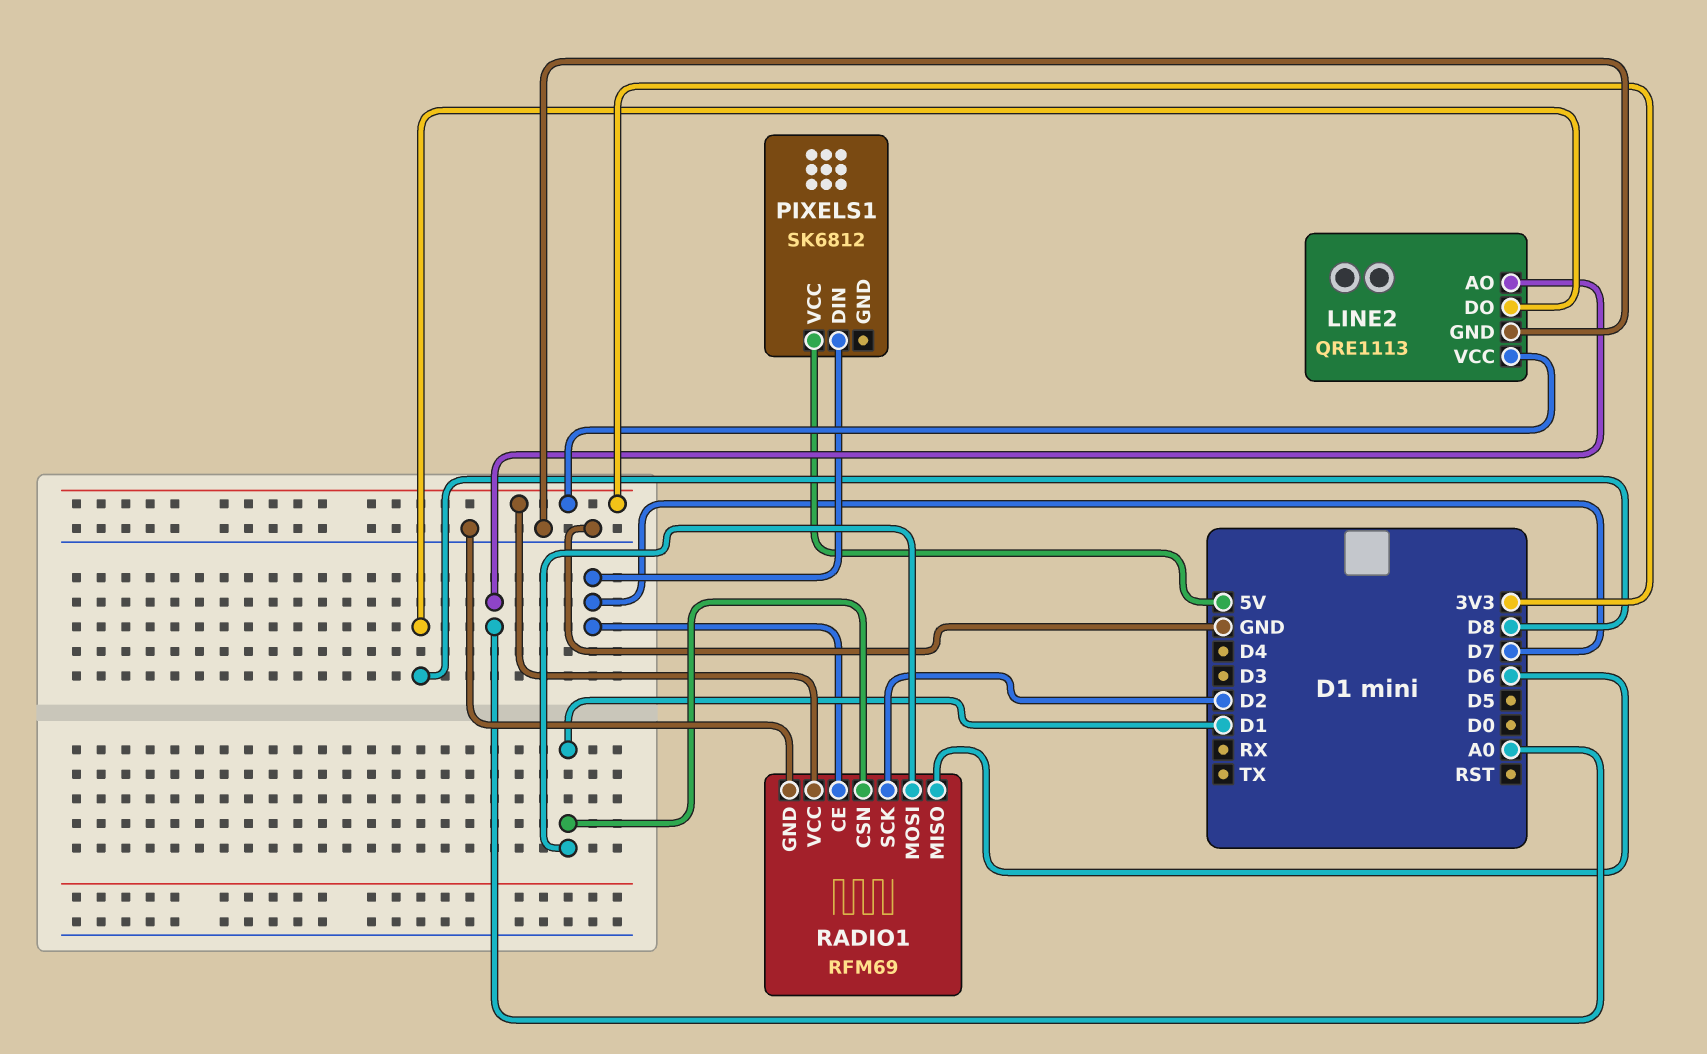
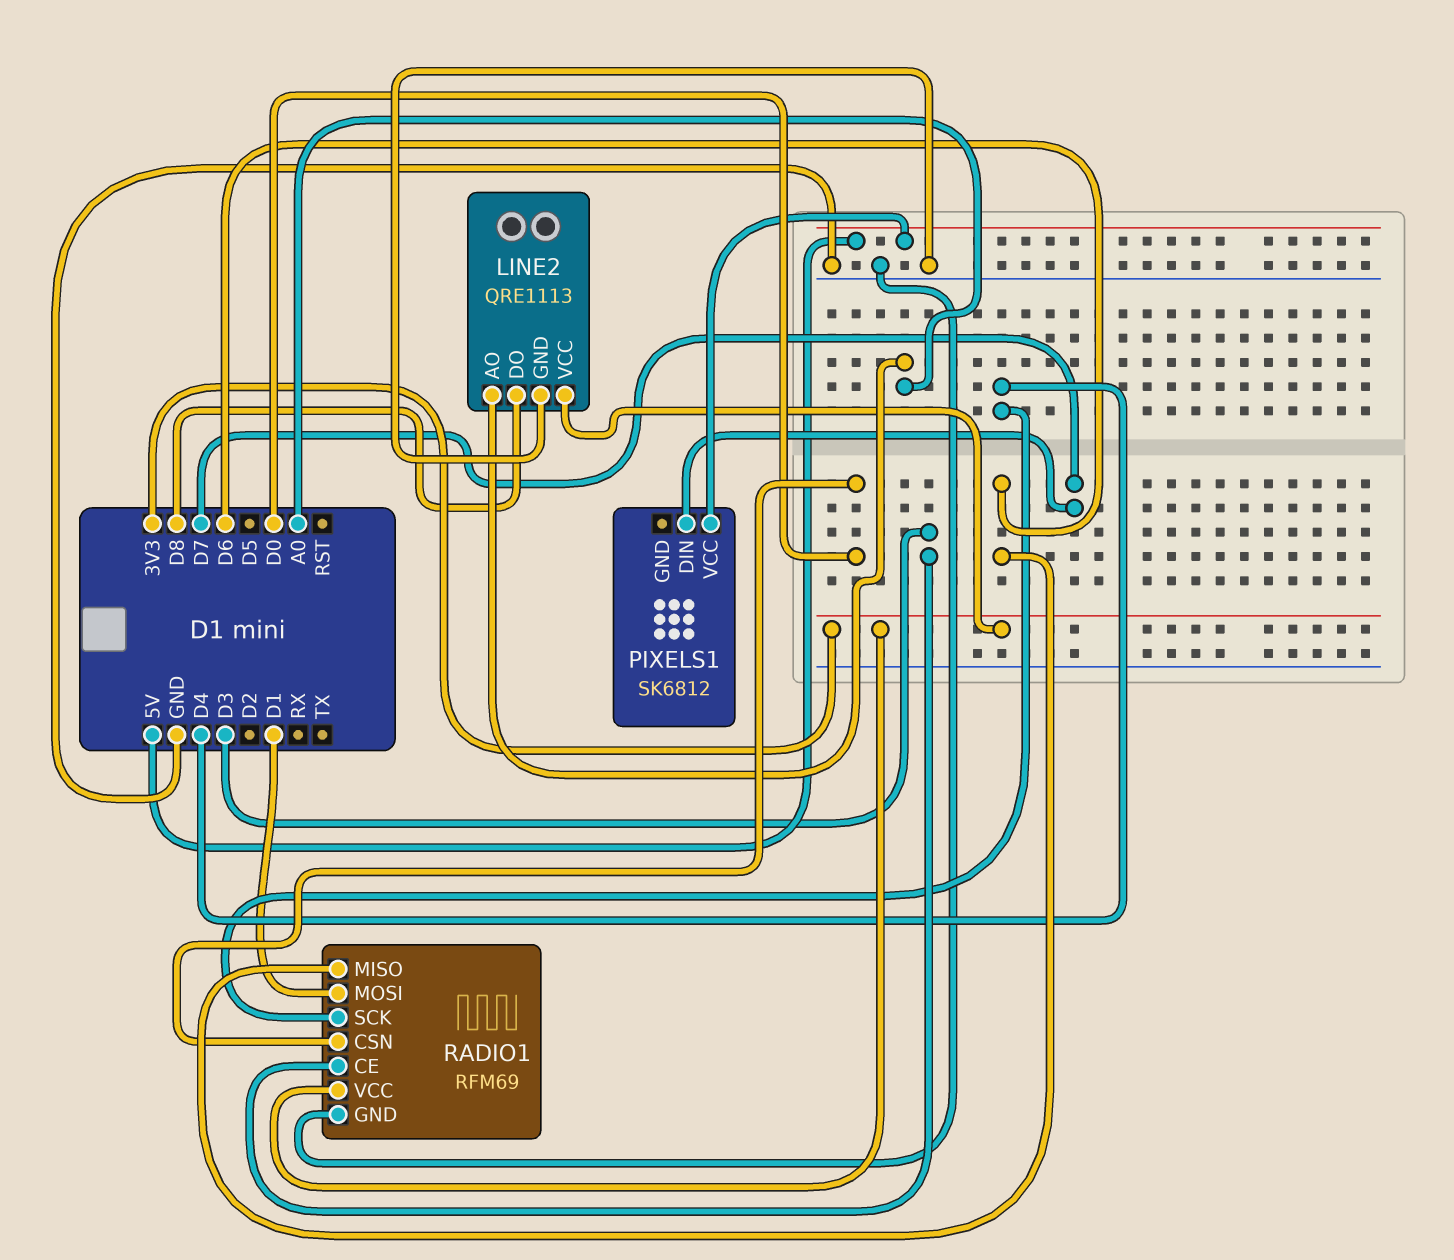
RADIO1 pin CE: D7 -> D3
RADIO1 pin CSN: D1 -> D0
RADIO1 pin SCK: D2 -> D4

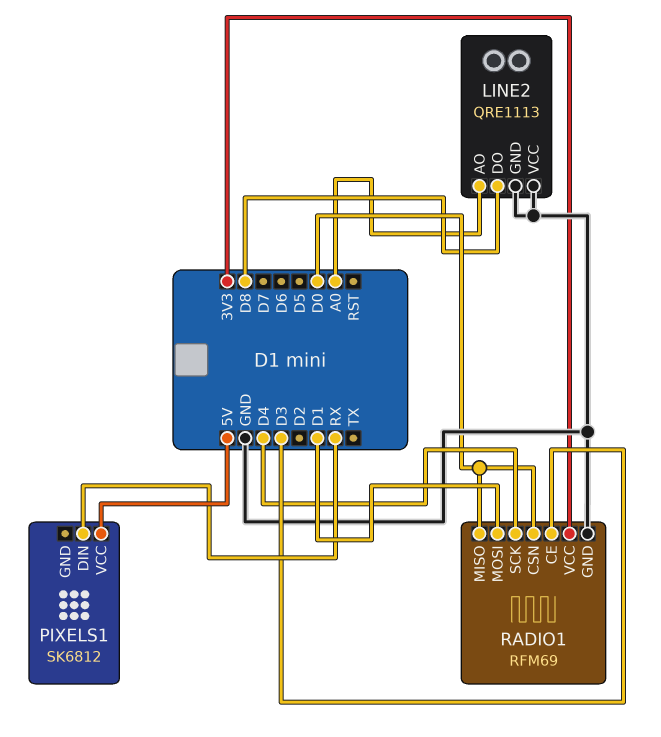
LINE2 pin VCC: 3V3 -> GND
PIXELS1 pin DIN: D7 -> RX
RADIO1 pin MISO: D6 -> D0

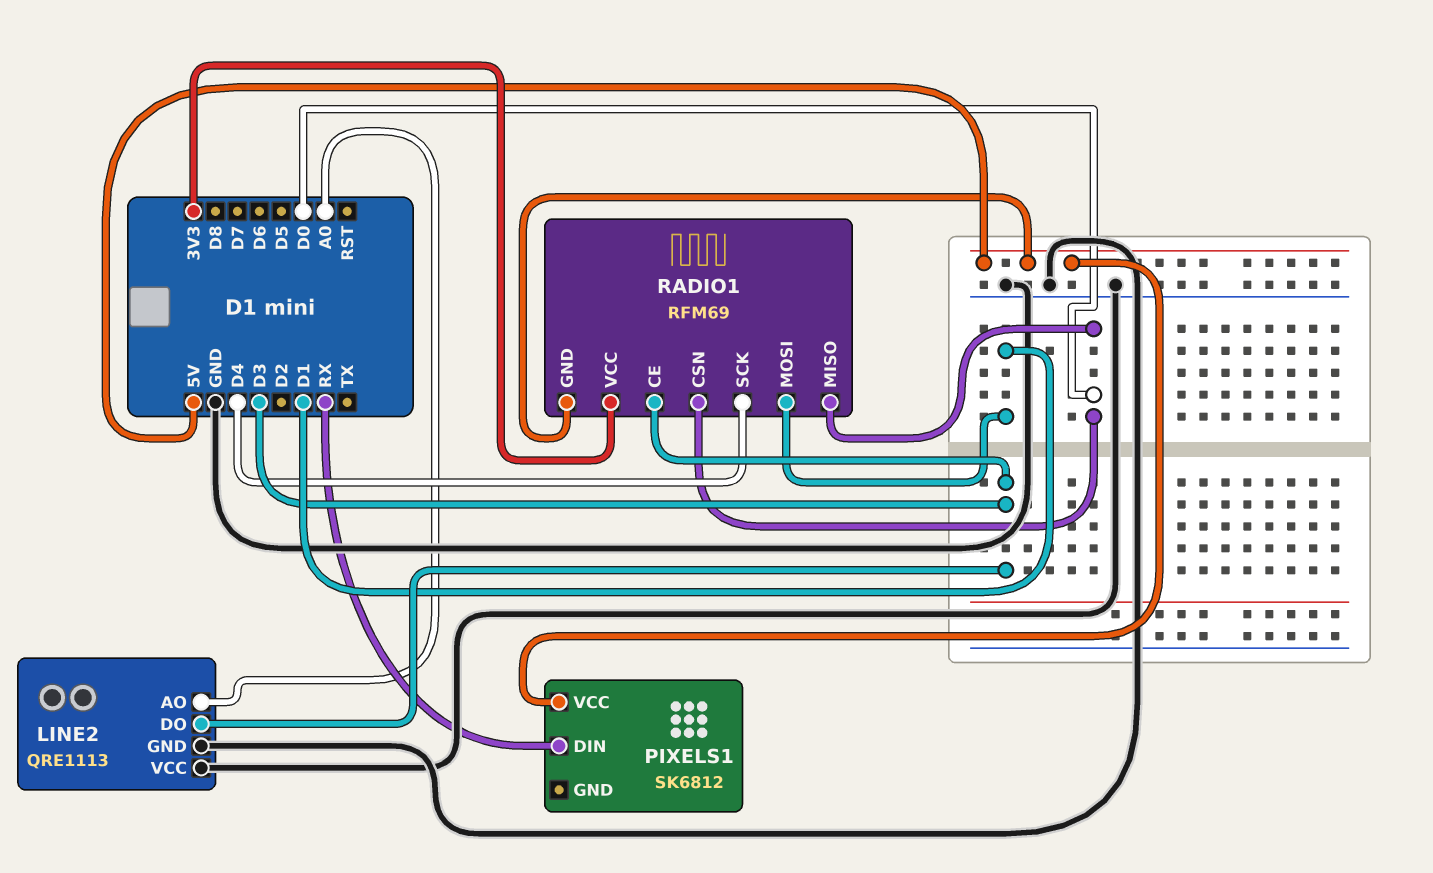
LINE2 pin DO: D8 -> D3
RADIO1 pin GND: GND -> 5V

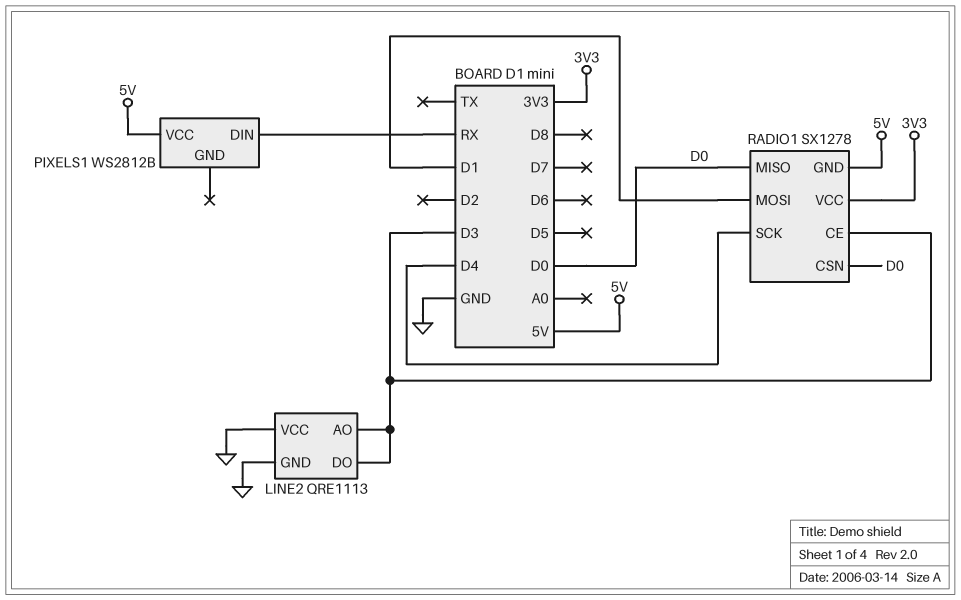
LINE2 pin AO: A0 -> D3
PIXELS1: SK6812 -> WS2812B
RADIO1: RFM69 -> SX1278

